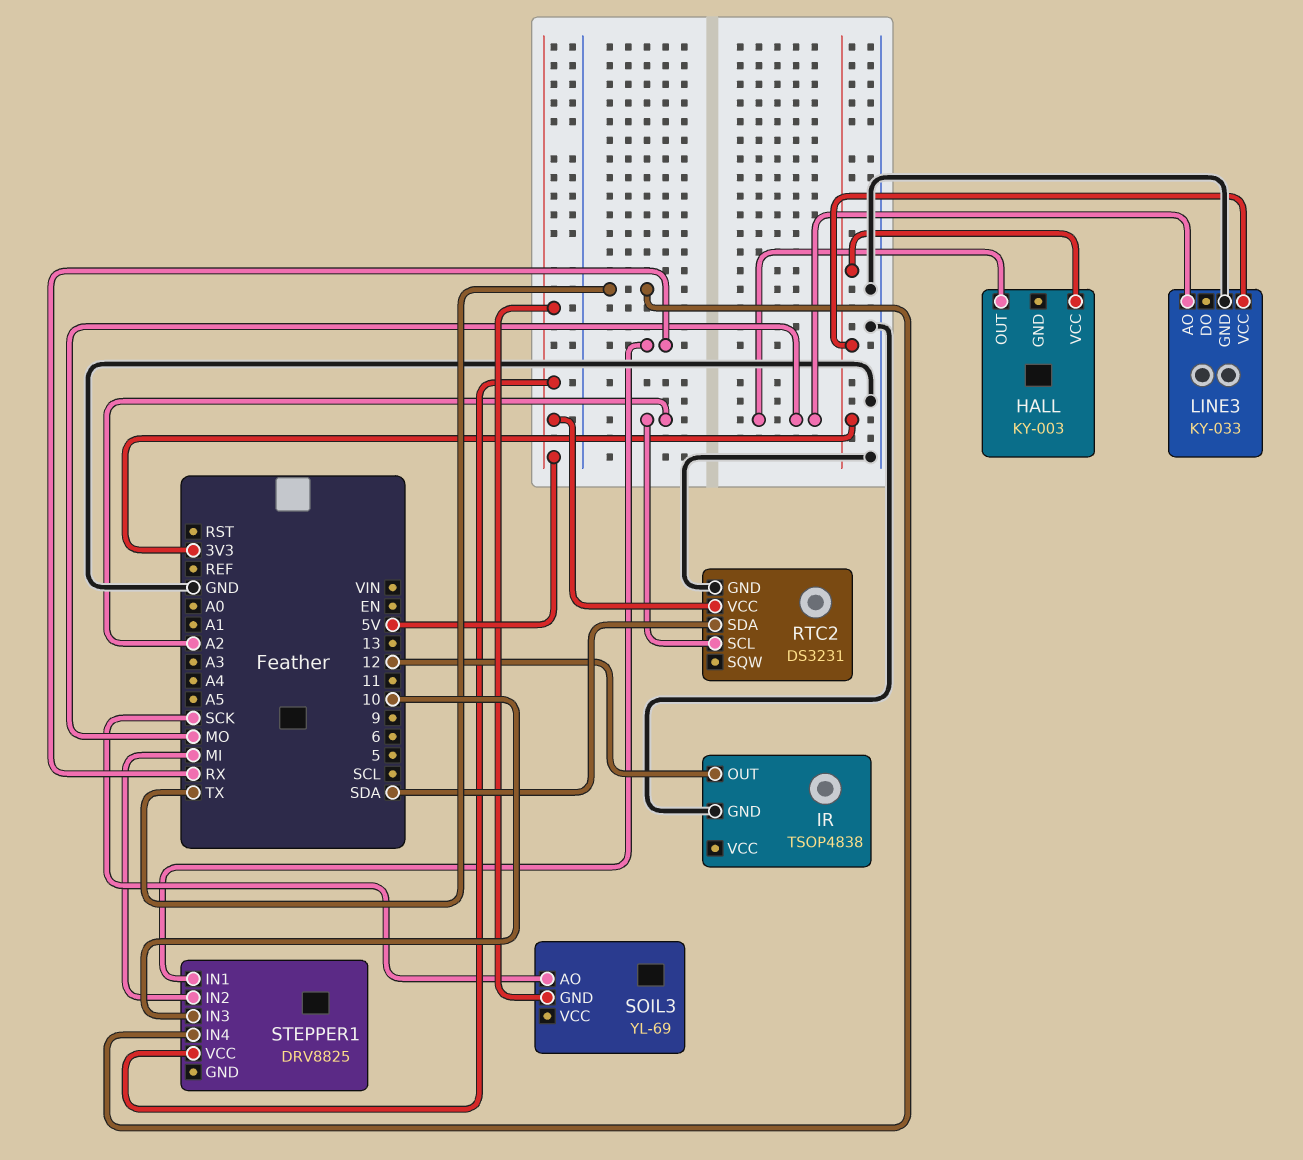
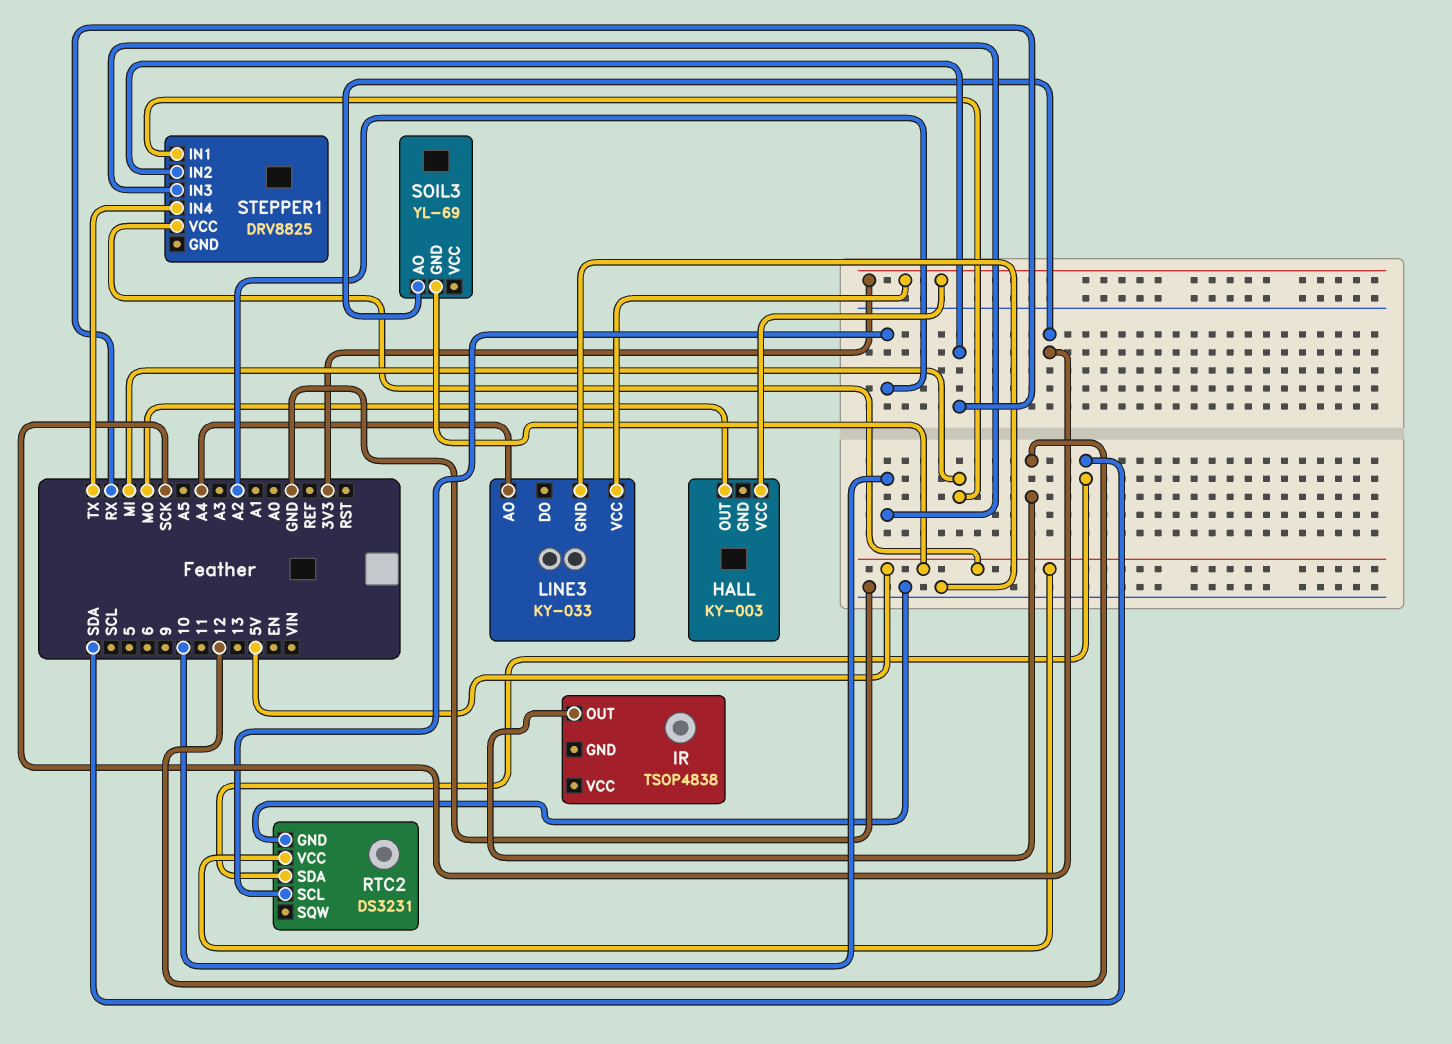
IR pin GND: GND -> none
LINE3 pin AO: MO -> A4
STEPPER1 pin IN1: RX -> MI
STEPPER1 pin IN2: MI -> RX

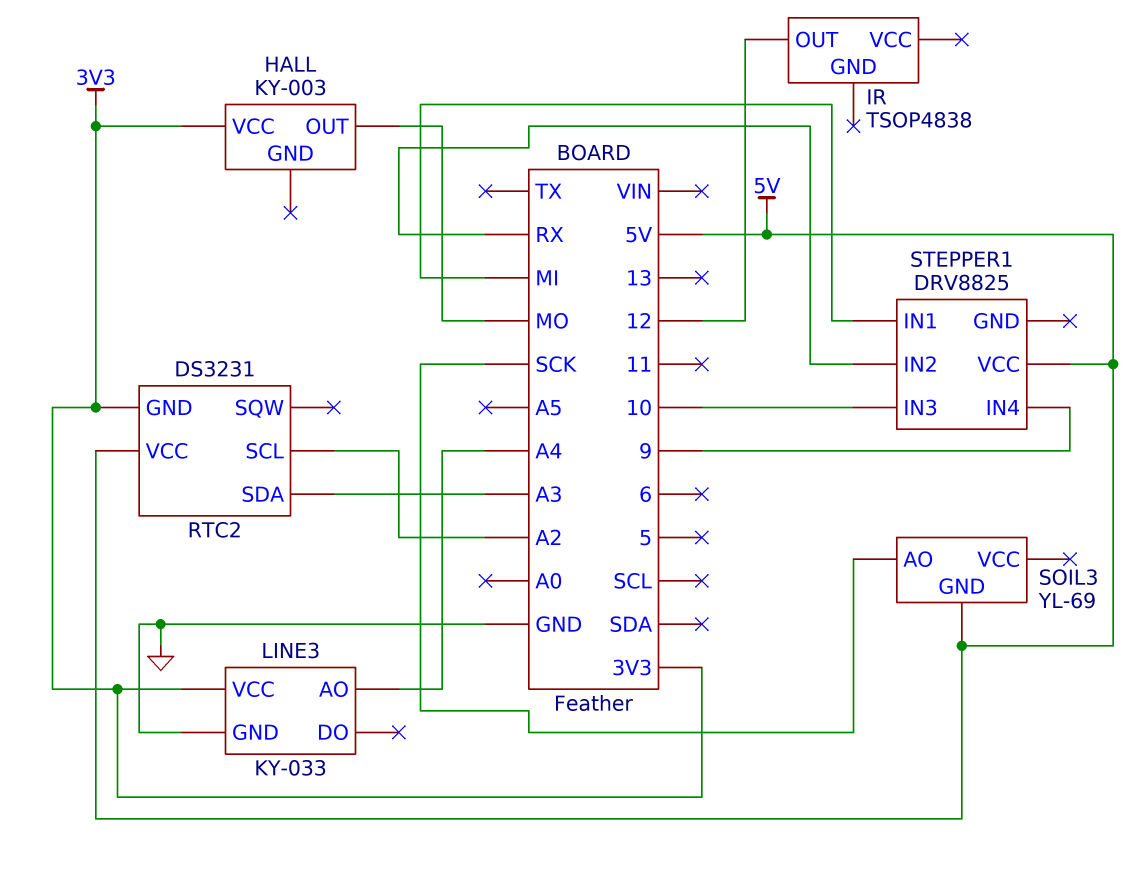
RTC2 pin GND: GND -> 3V3
RTC2 pin SDA: SDA -> A3
STEPPER1 pin IN4: TX -> 9

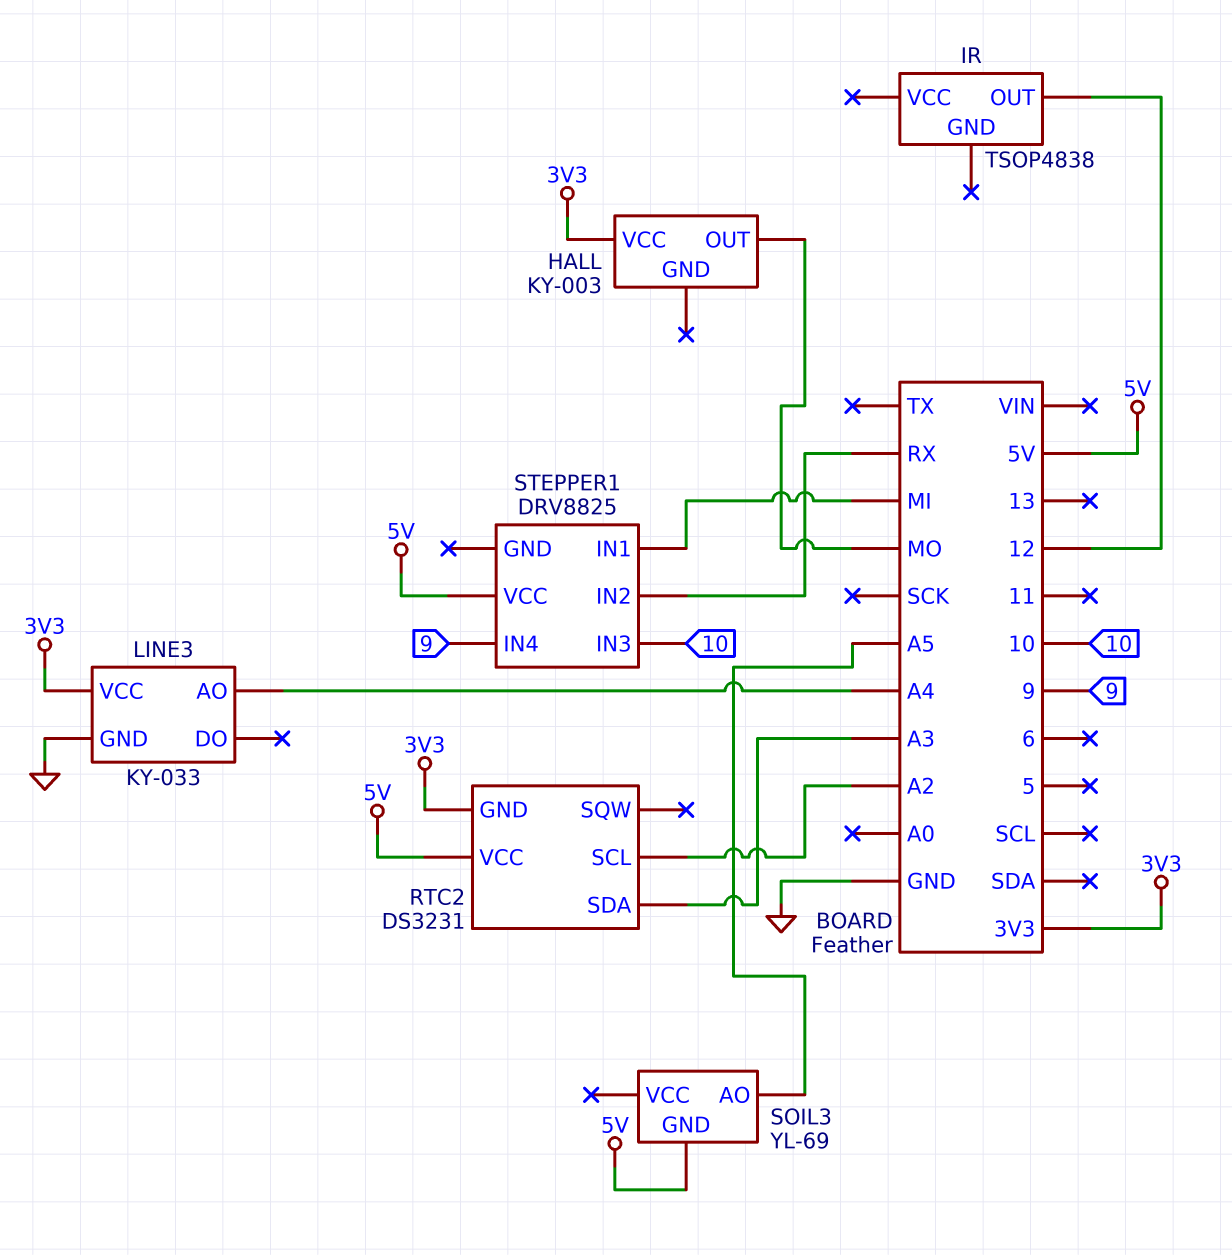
SOIL3 pin AO: SCK -> A5

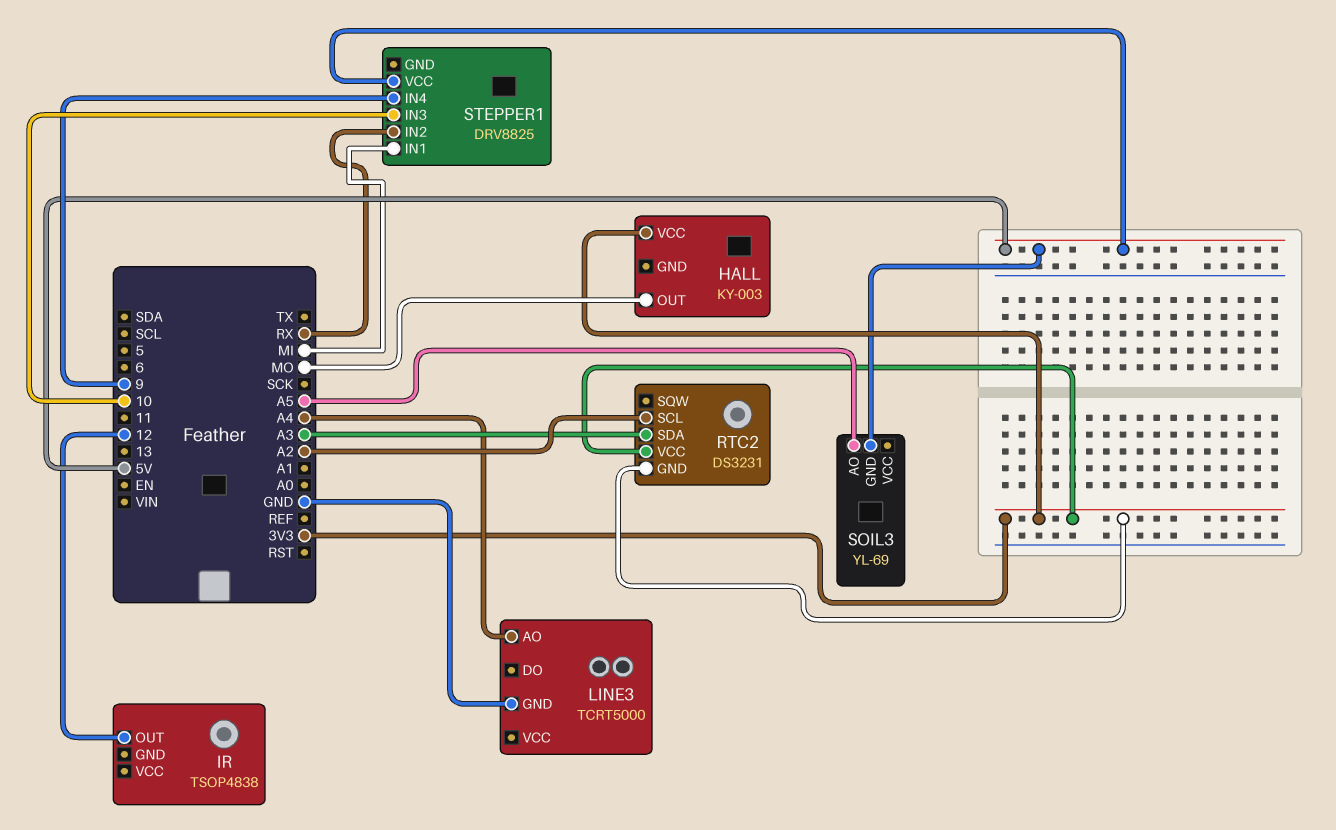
LINE3: KY-033 -> TCRT5000
LINE3 pin VCC: 3V3 -> none
RTC2 pin VCC: 5V -> 3V3

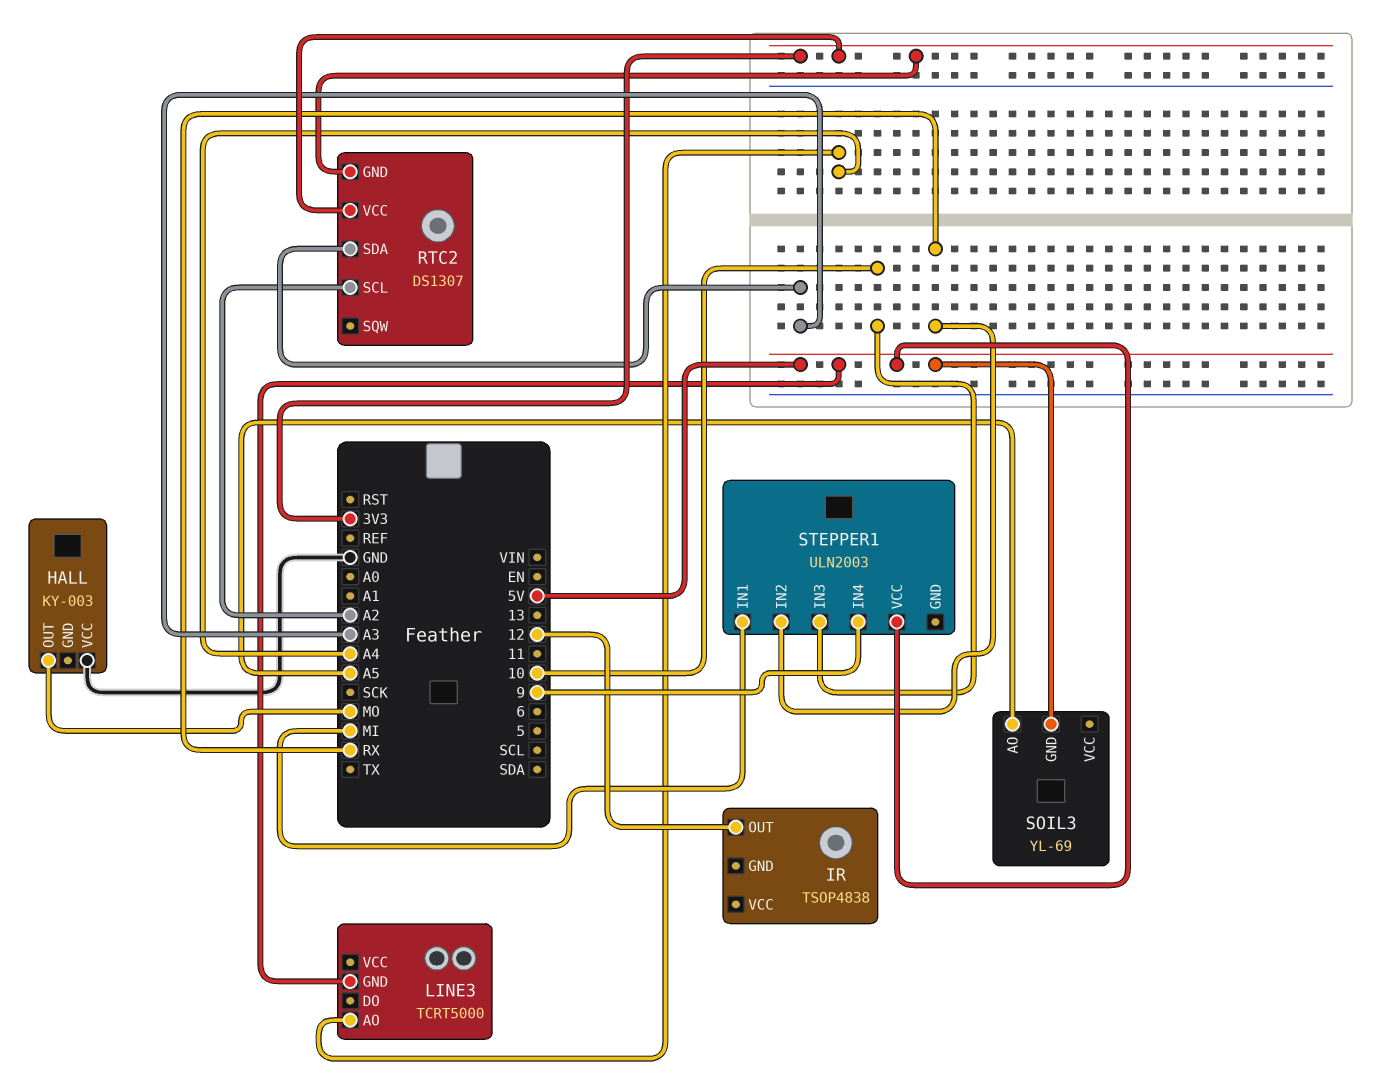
HALL pin VCC: 3V3 -> GND
LINE3 pin GND: GND -> 5V
RTC2: DS3231 -> DS1307
STEPPER1: DRV8825 -> ULN2003

